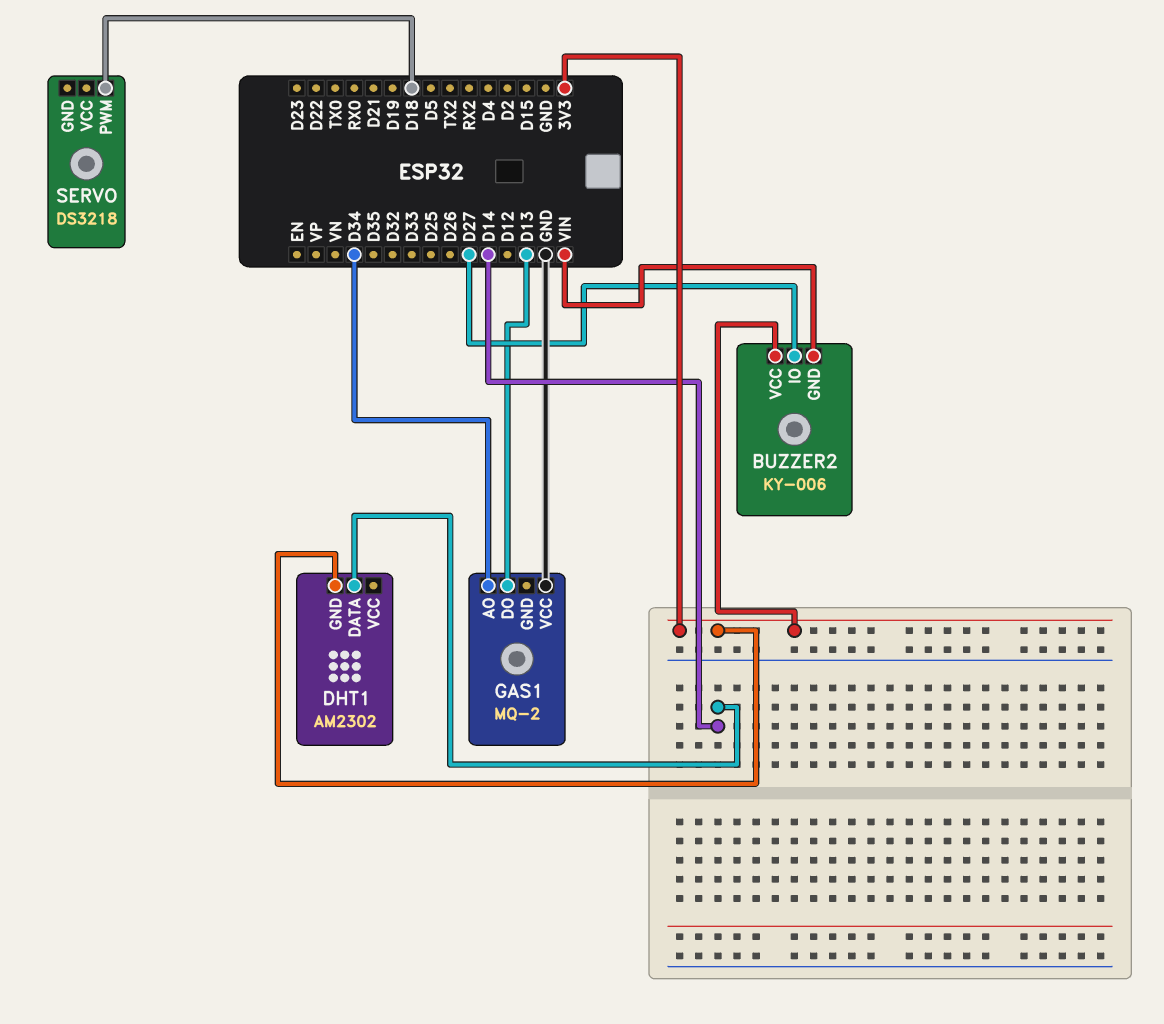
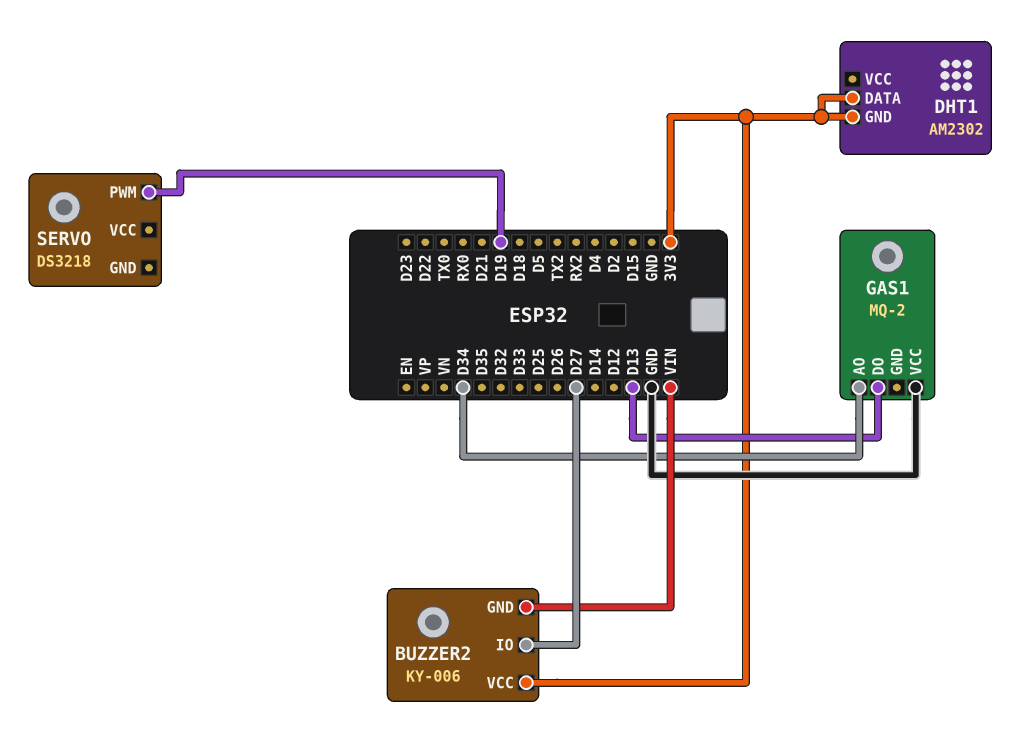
DHT1 pin DATA: D14 -> 3V3
SERVO pin PWM: D18 -> D19

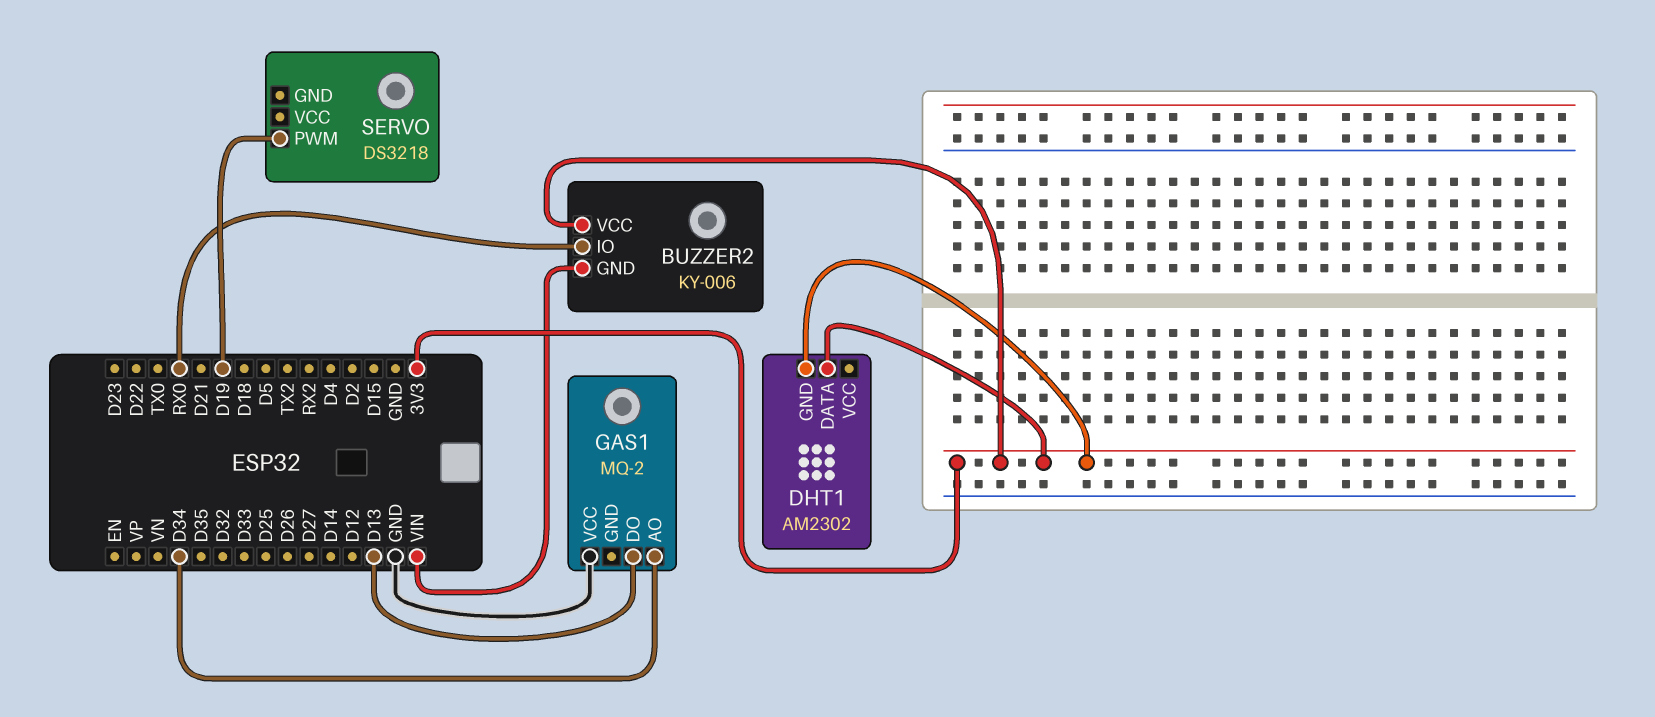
BUZZER2 pin IO: D27 -> RX0

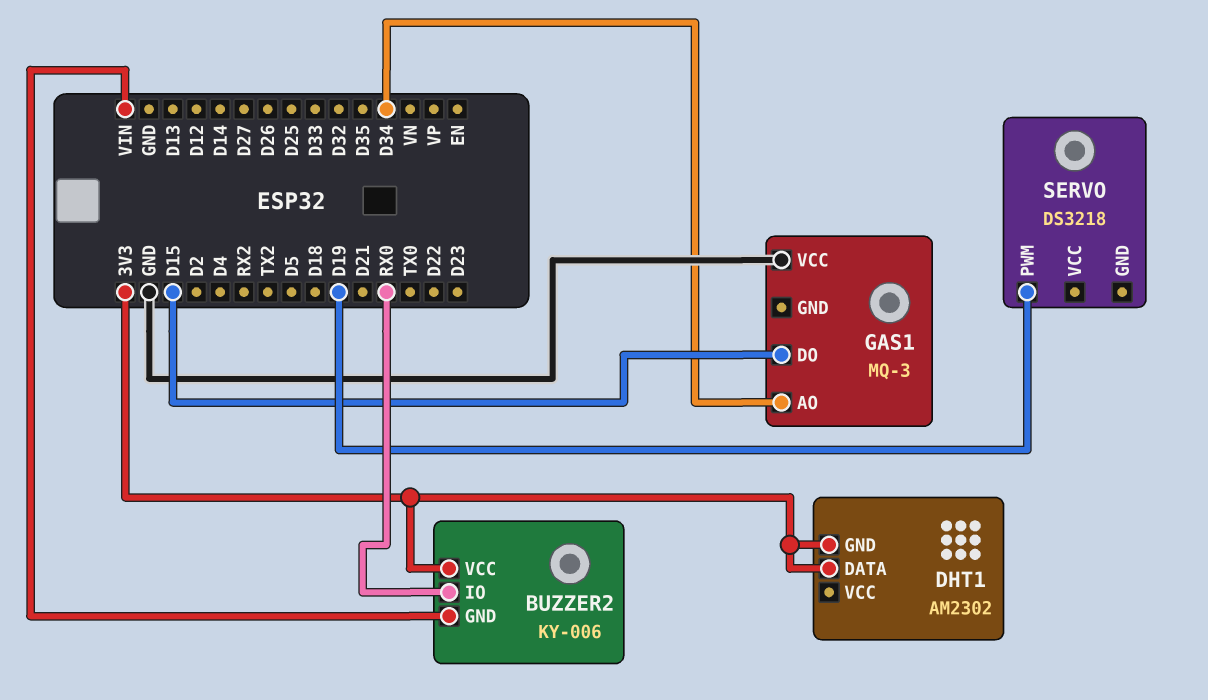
GAS1: MQ-2 -> MQ-3
GAS1 pin DO: D13 -> D15

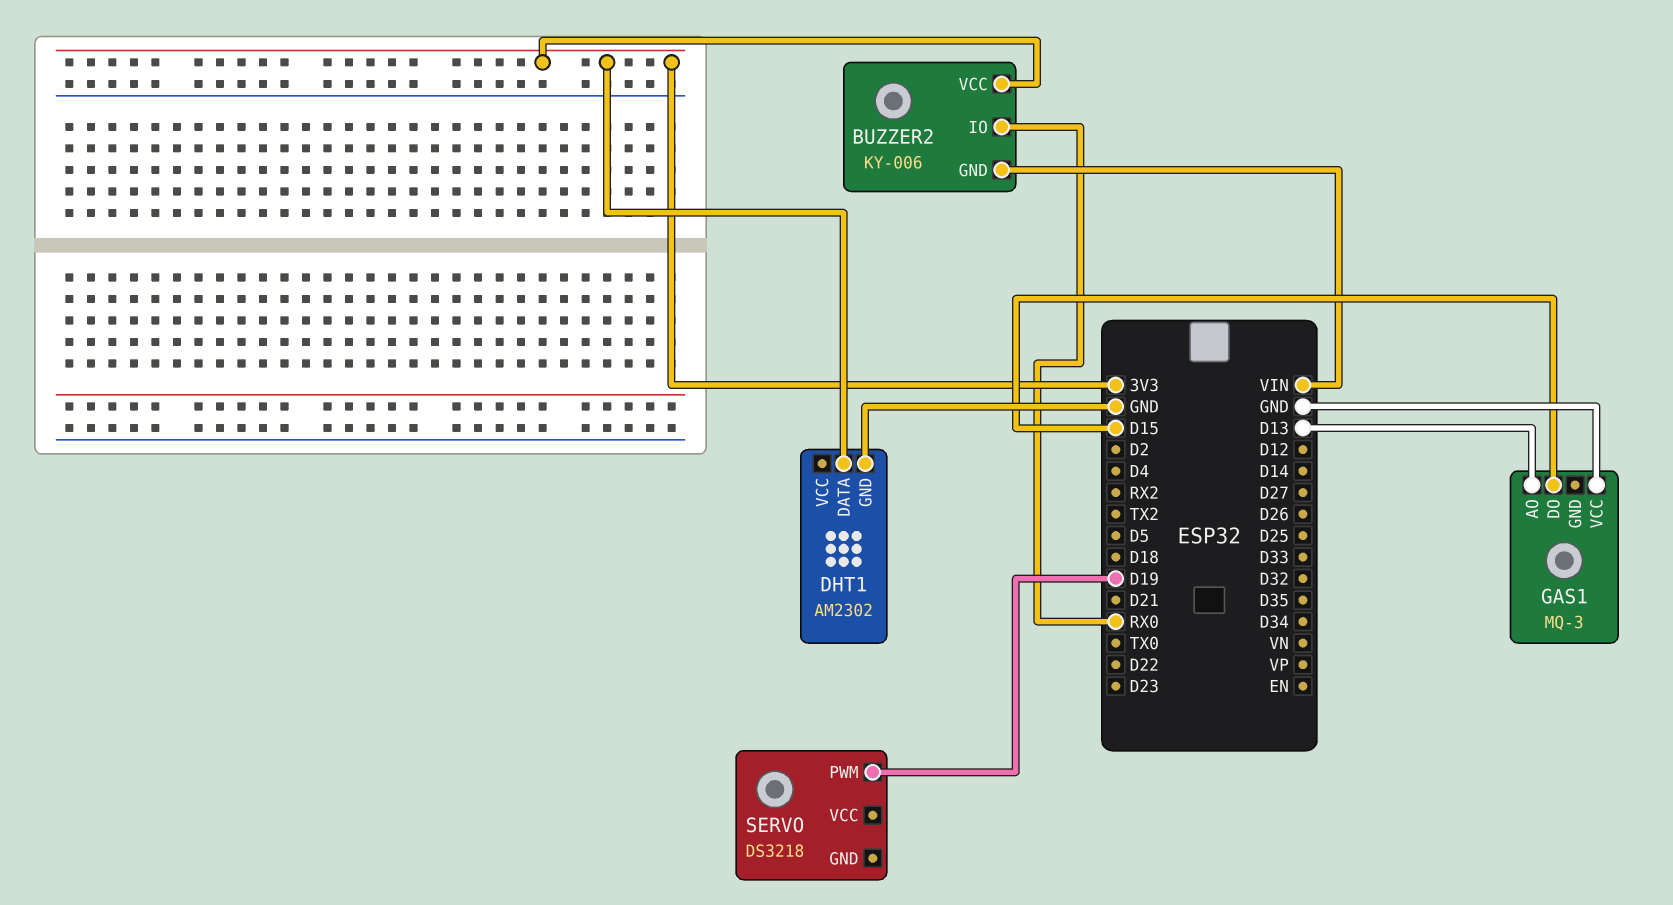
DHT1 pin GND: 3V3 -> GND
GAS1 pin AO: D34 -> D13

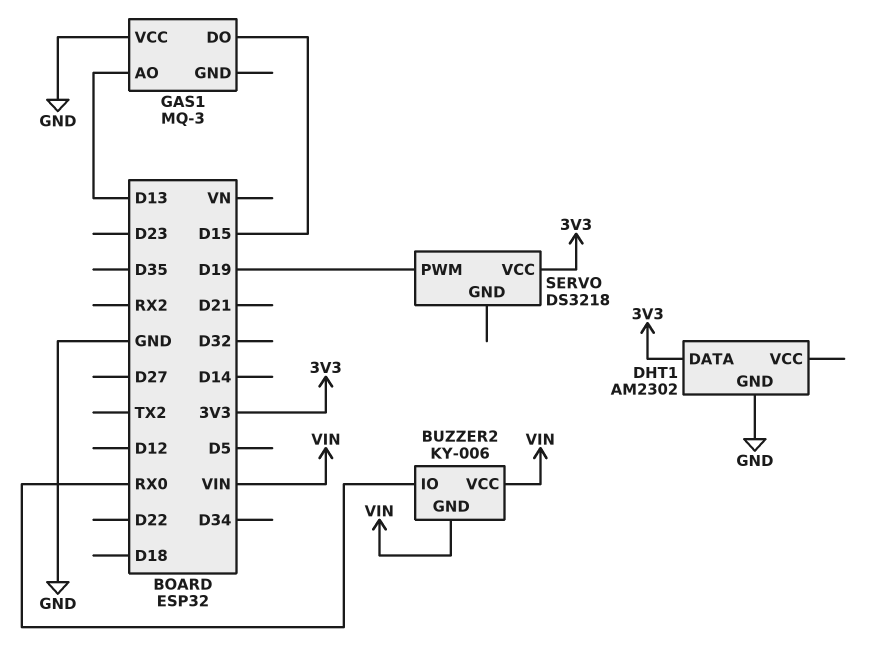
BUZZER2 pin VCC: 3V3 -> VIN
SERVO pin VCC: none -> 3V3

